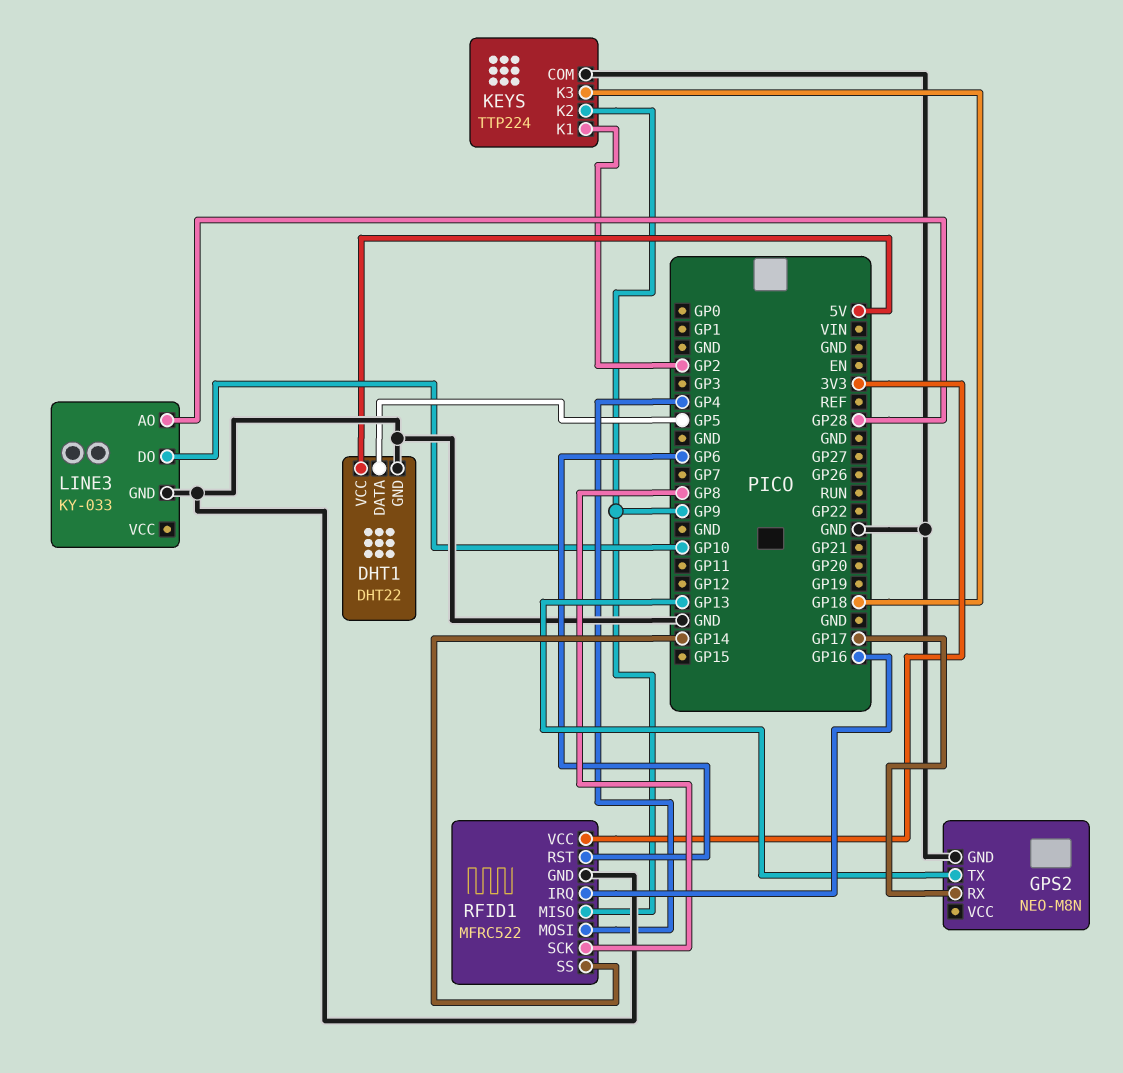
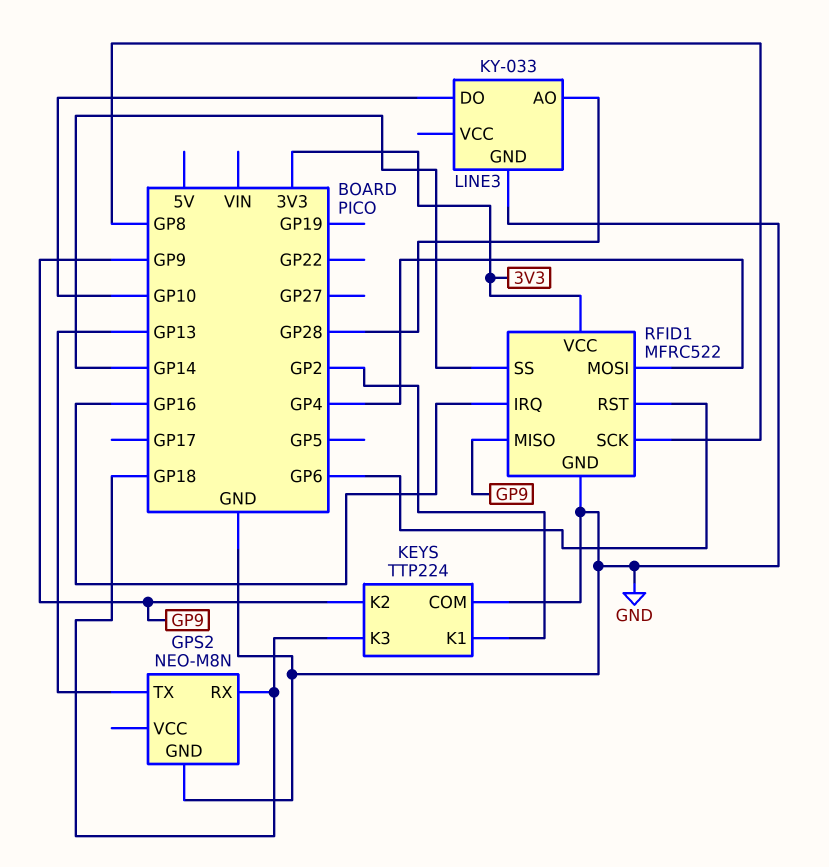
DHT1: DHT22 -> none
DHT1 pin DATA: GP5 -> none
DHT1 pin GND: GND -> none
DHT1 pin VCC: 5V -> none
GPS2 pin RX: GP17 -> GP18

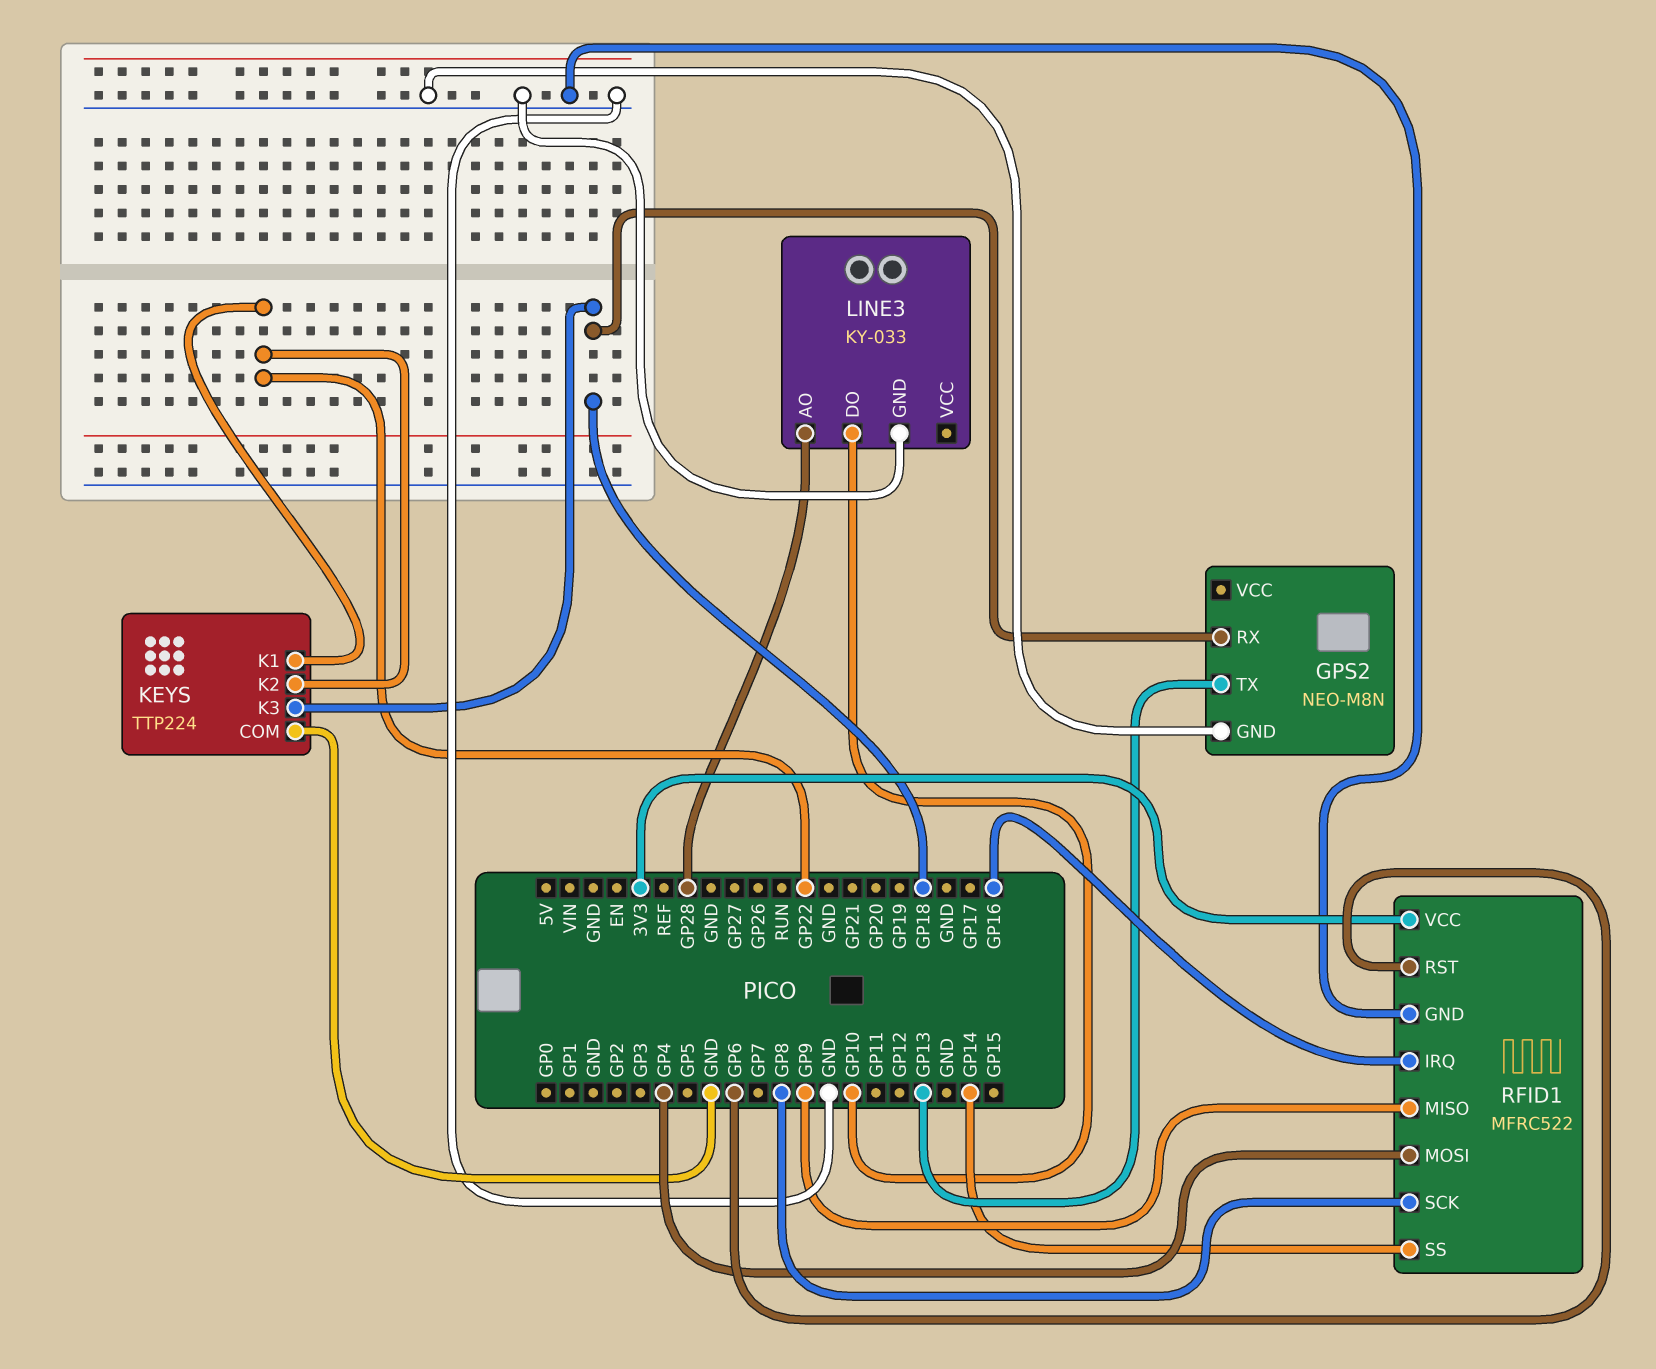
KEYS pin K1: GP2 -> GP22
KEYS pin K2: GP9 -> GP22

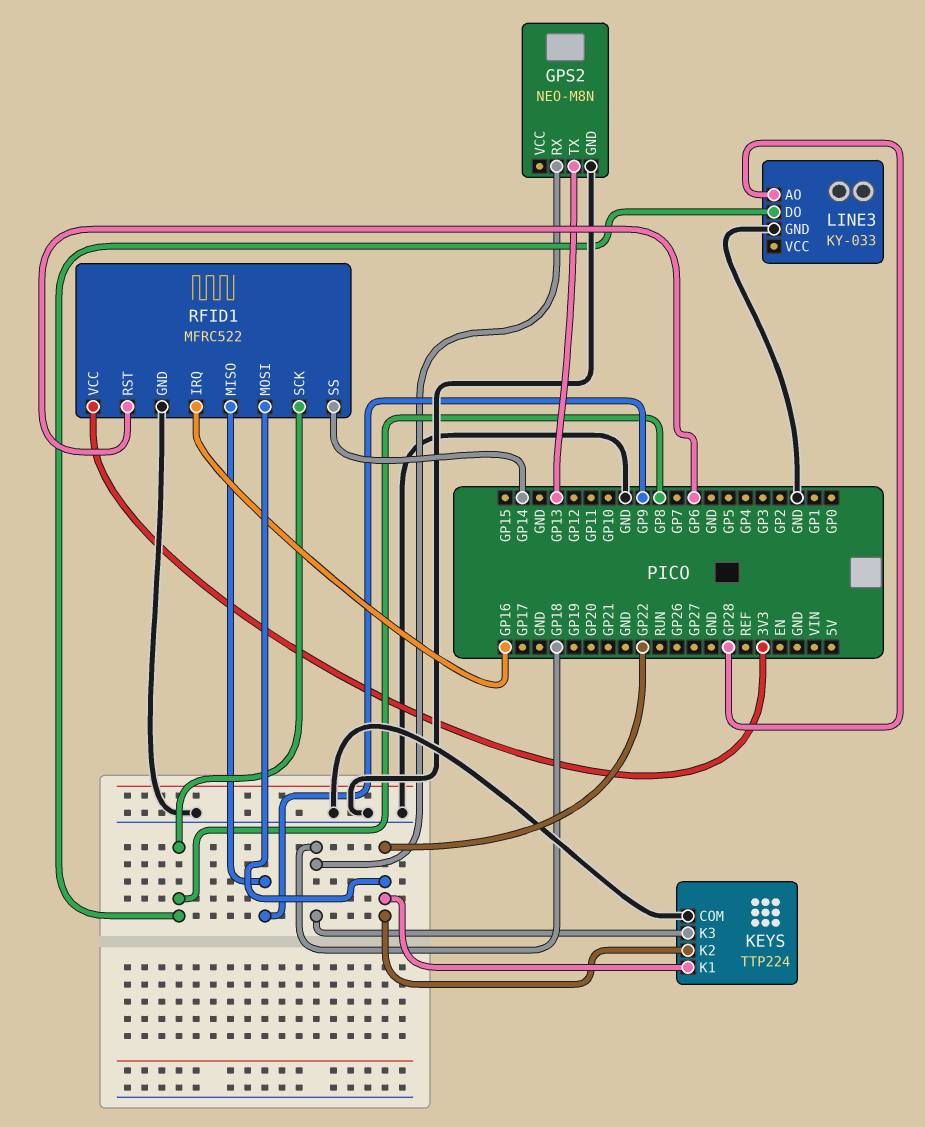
LINE3 pin DO: GP10 -> GP8
RFID1 pin MOSI: GP4 -> GP22

